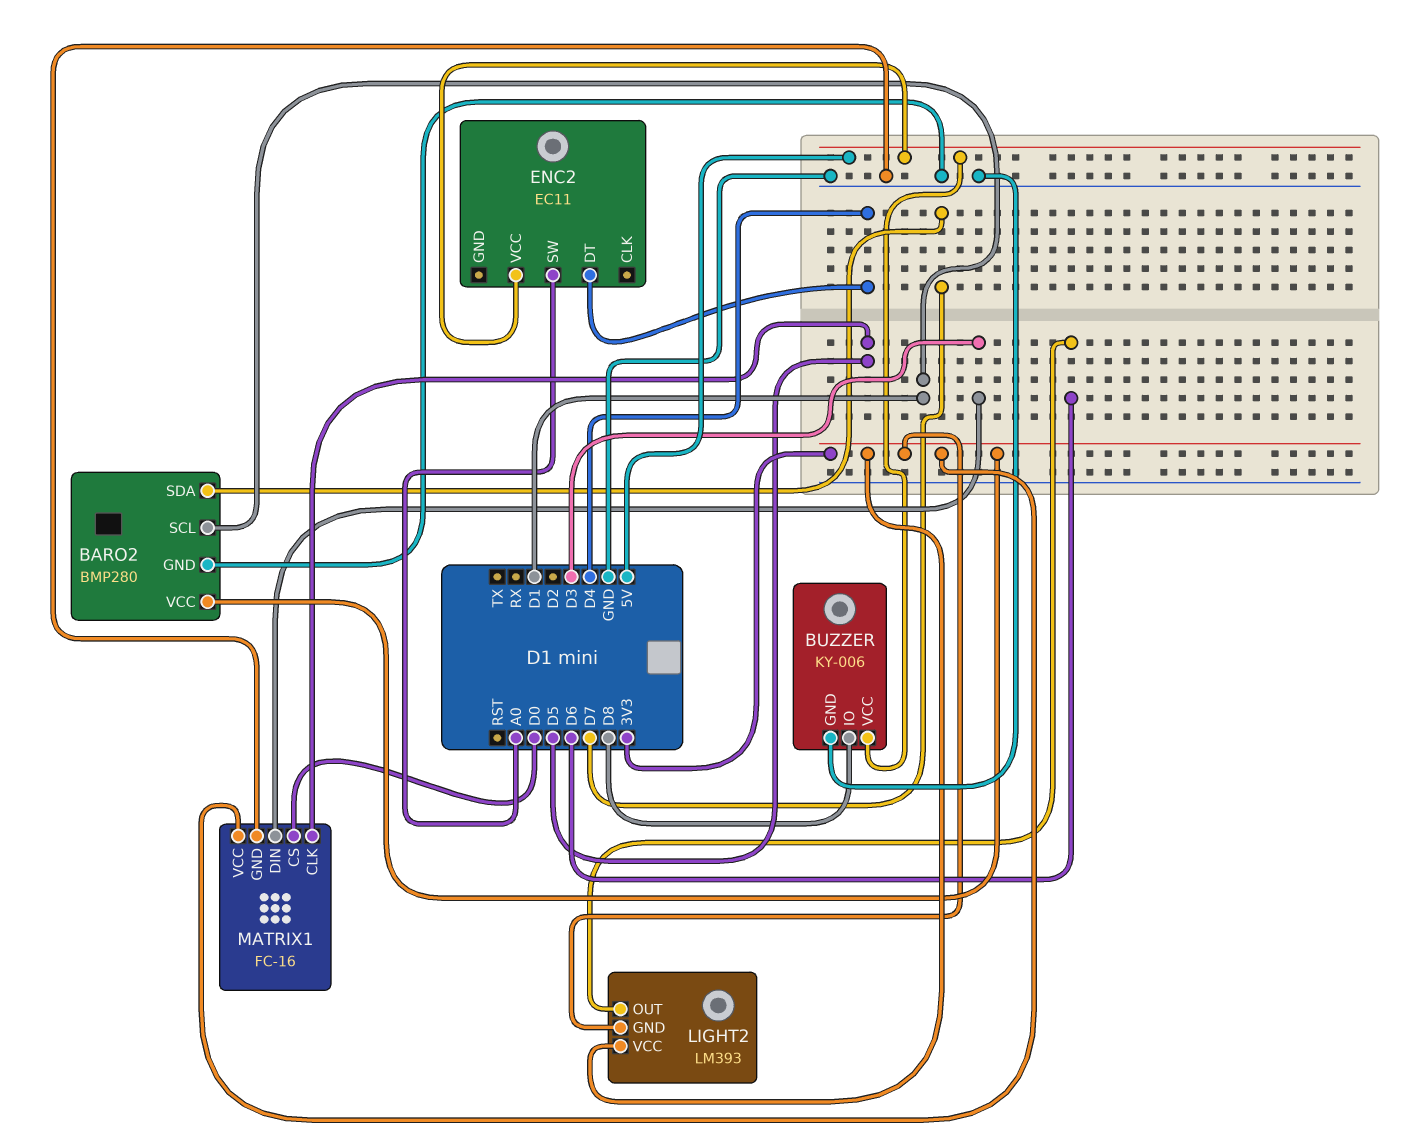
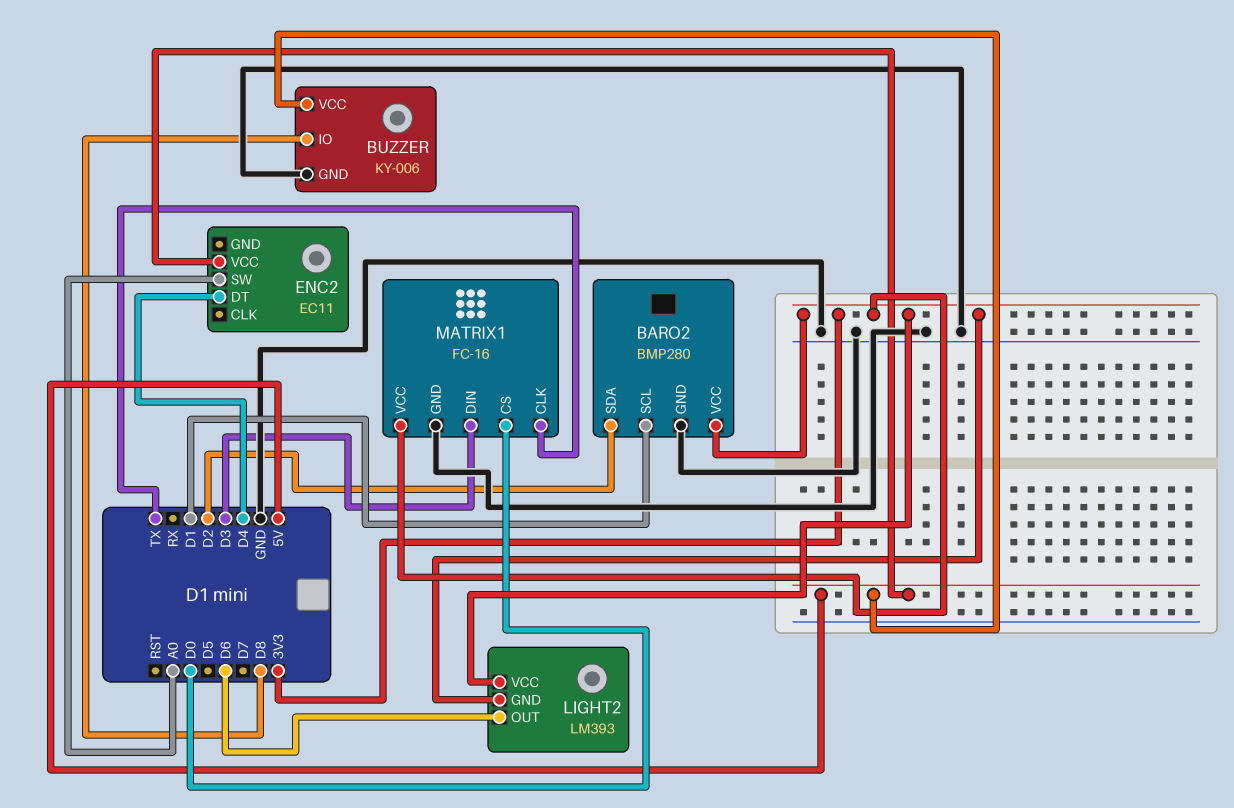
BARO2 pin SDA: D7 -> D2
MATRIX1 pin CLK: D5 -> TX

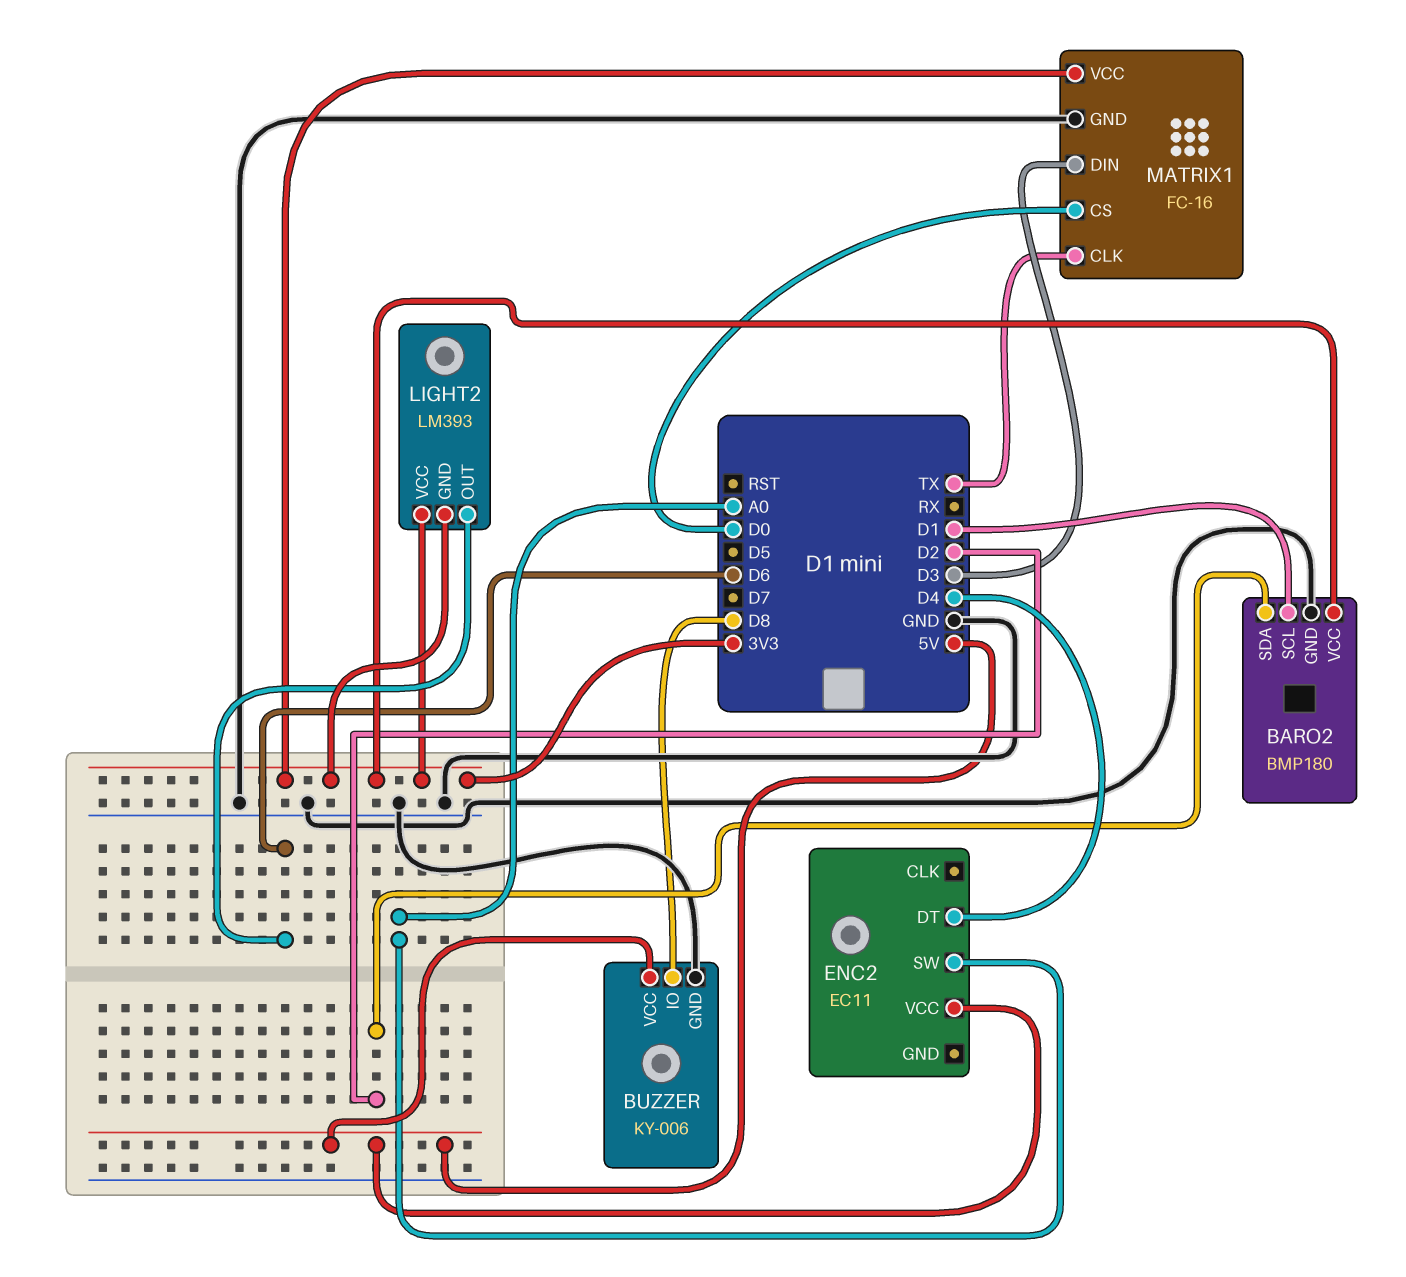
BARO2: BMP280 -> BMP180

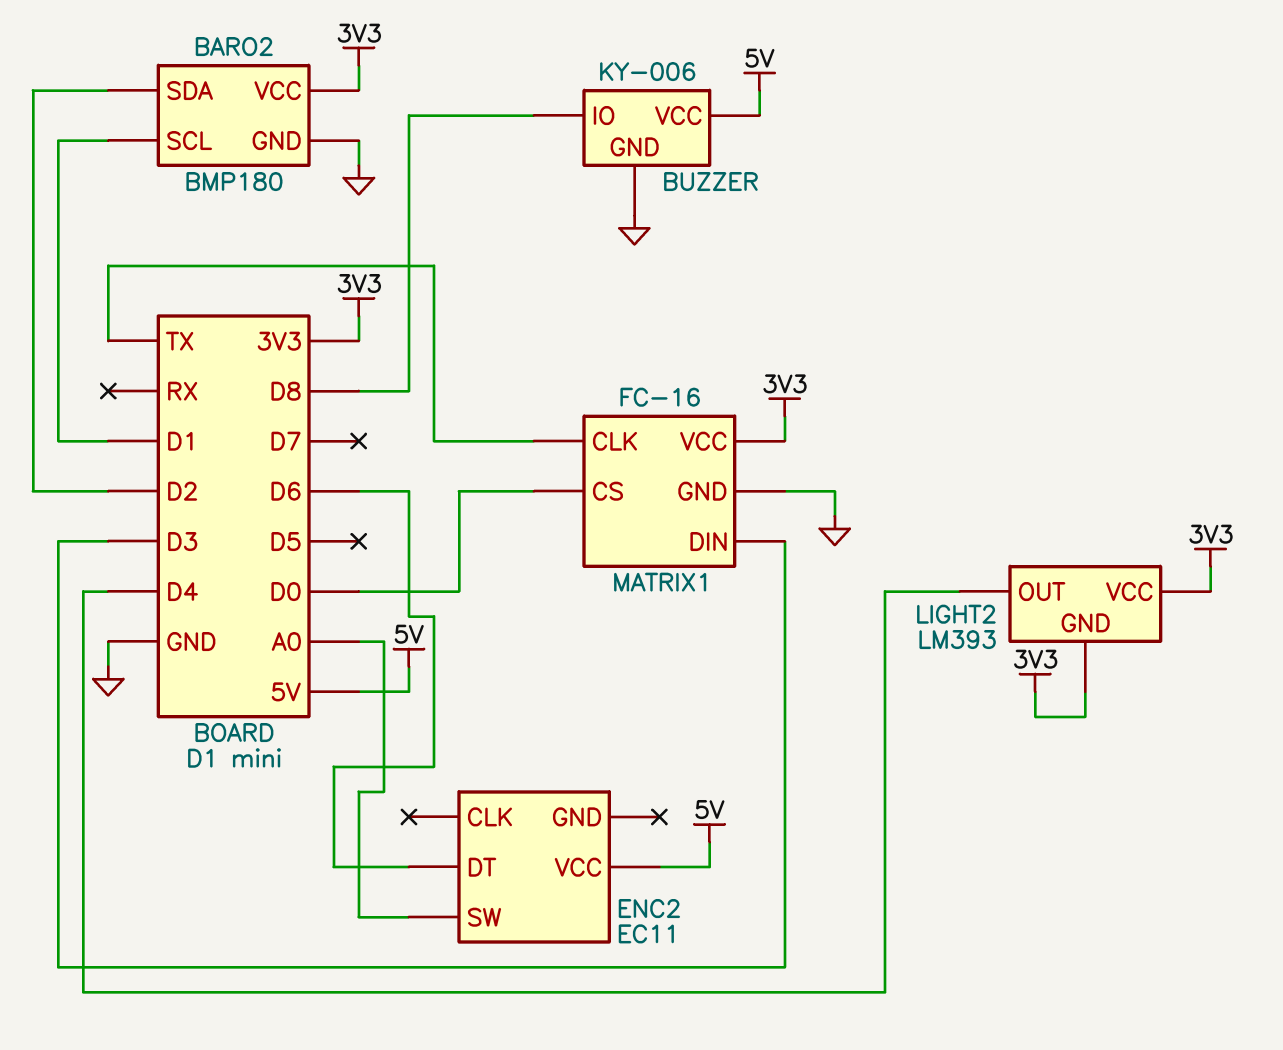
ENC2 pin DT: D4 -> D6
LIGHT2 pin OUT: D6 -> D4

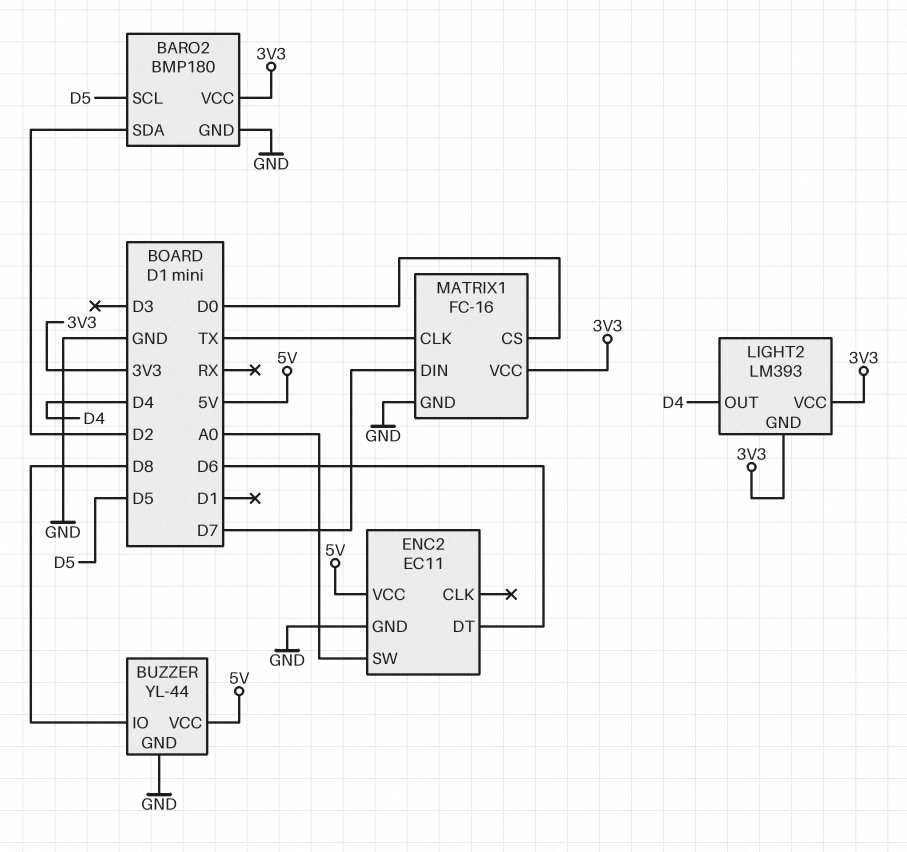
BARO2 pin SCL: D1 -> D5
BUZZER: KY-006 -> YL-44
ENC2 pin GND: none -> GND
MATRIX1 pin DIN: D3 -> D7

